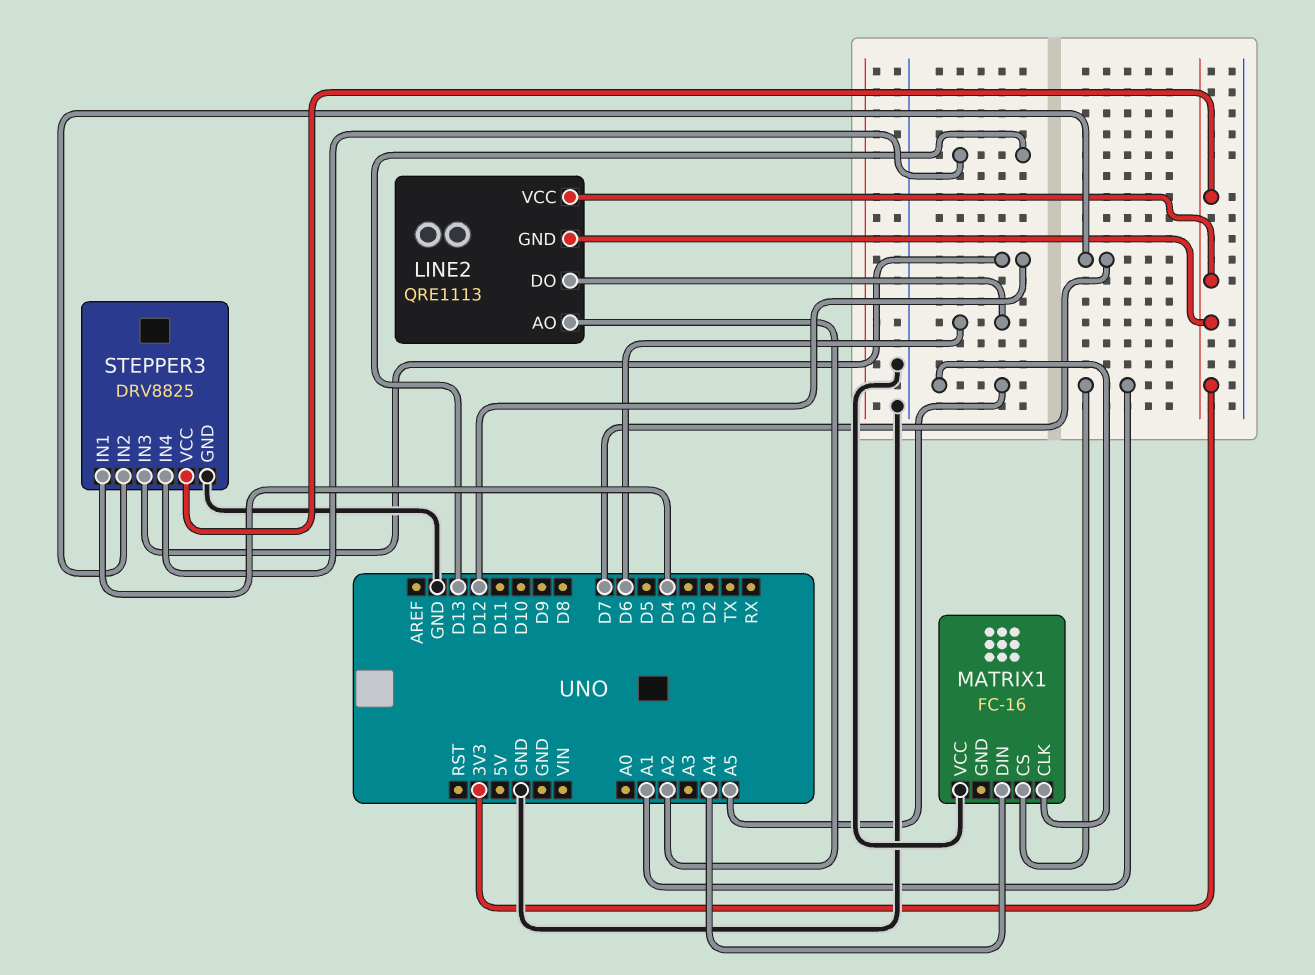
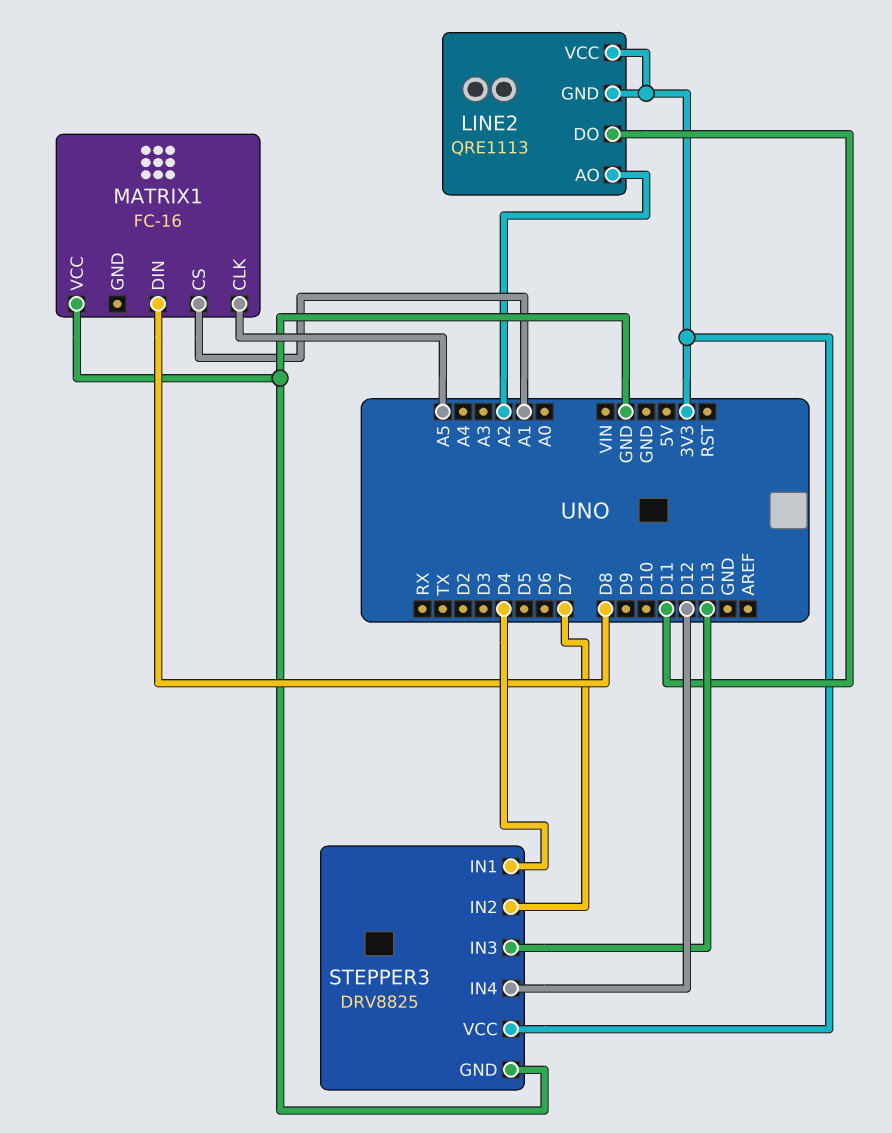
LINE2 pin DO: D6 -> D11
MATRIX1 pin DIN: A4 -> D8
STEPPER3 pin IN3: D12 -> D13
STEPPER3 pin IN4: D13 -> D12

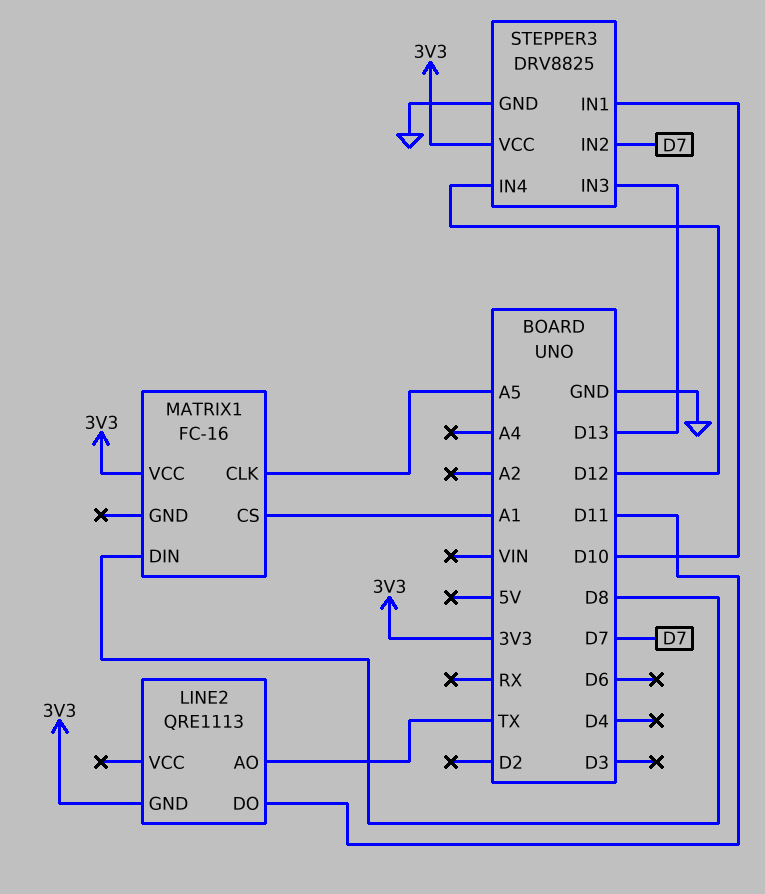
LINE2 pin AO: A2 -> TX
LINE2 pin VCC: 3V3 -> none
MATRIX1 pin VCC: GND -> 3V3
STEPPER3 pin IN1: D4 -> D10

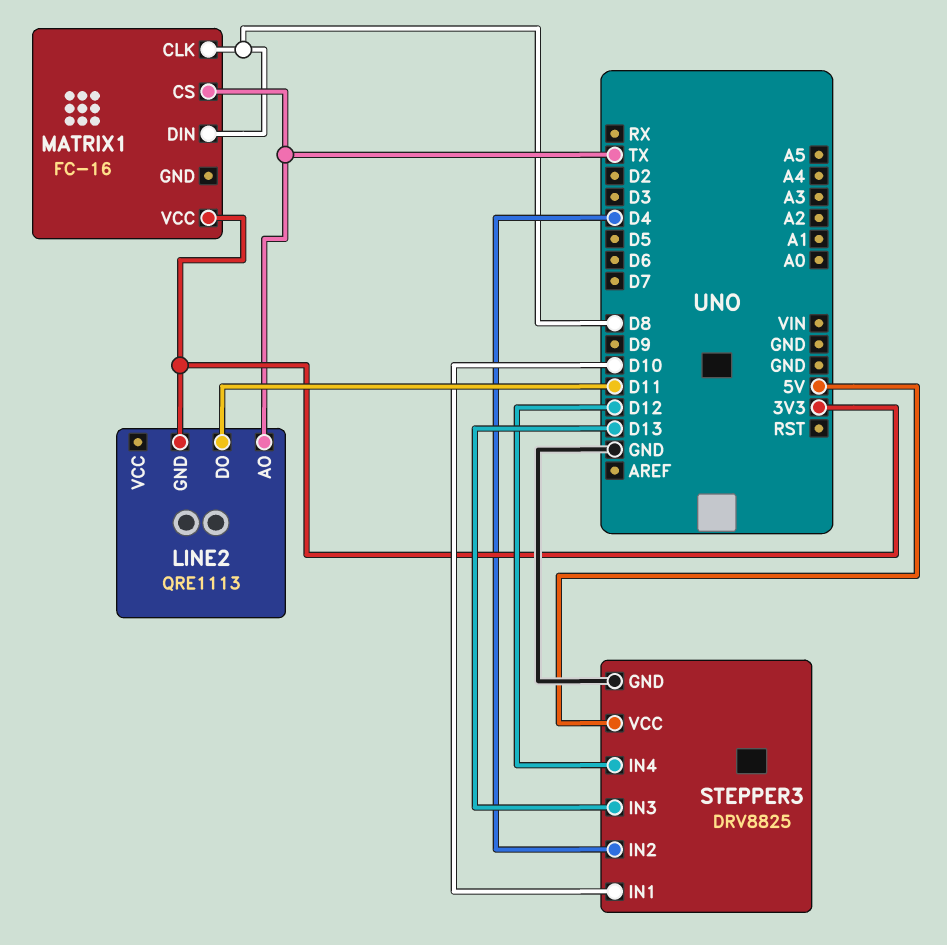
MATRIX1 pin CLK: A5 -> D8
MATRIX1 pin CS: A1 -> TX
STEPPER3 pin IN2: D7 -> D4
STEPPER3 pin VCC: 3V3 -> 5V

